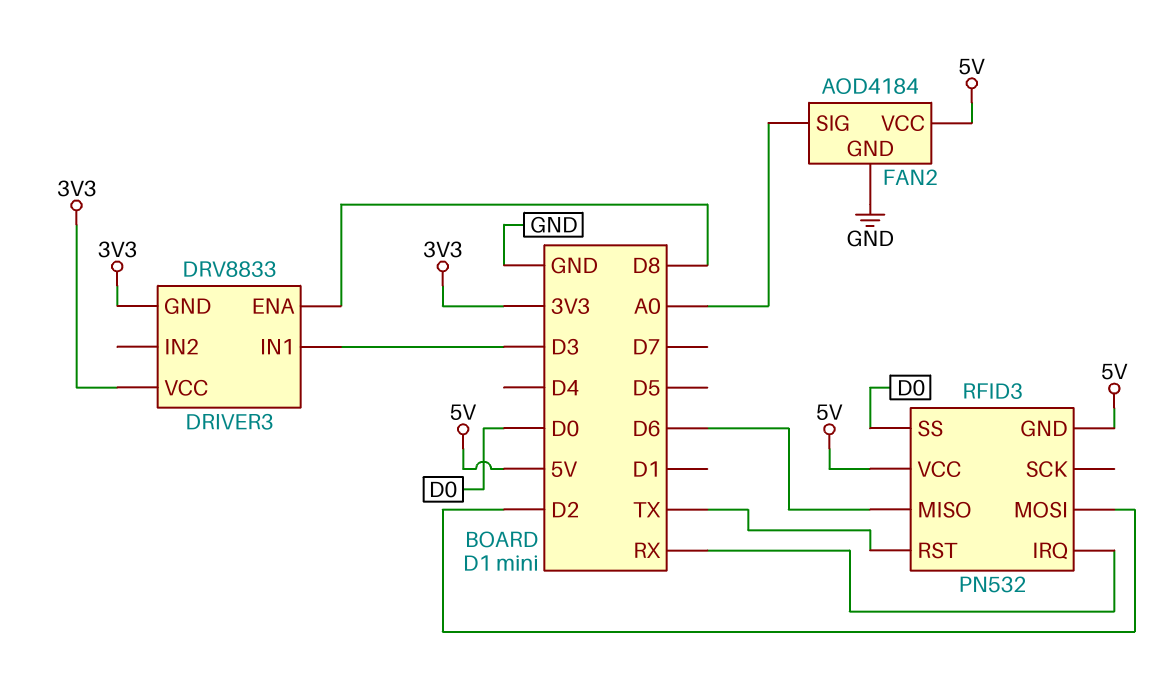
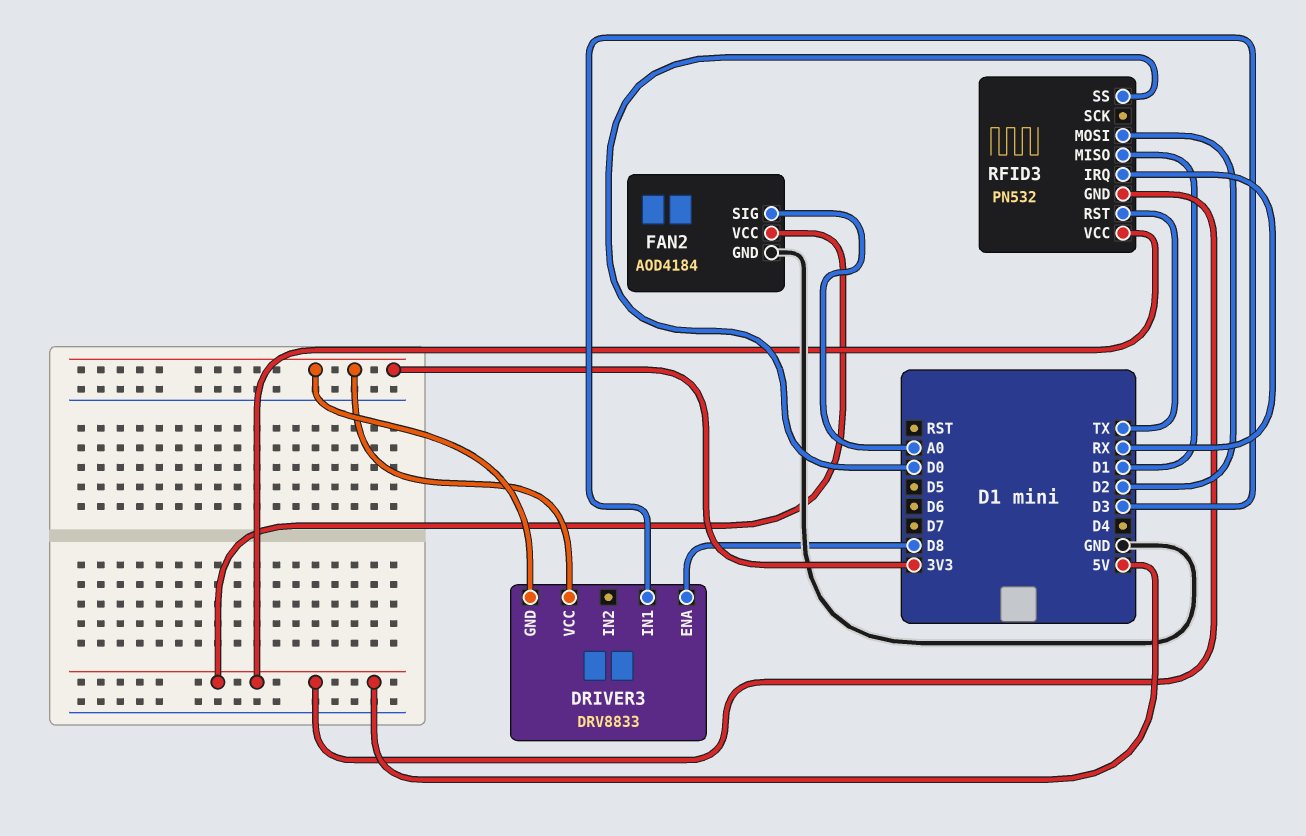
RFID3 pin MISO: D6 -> D1

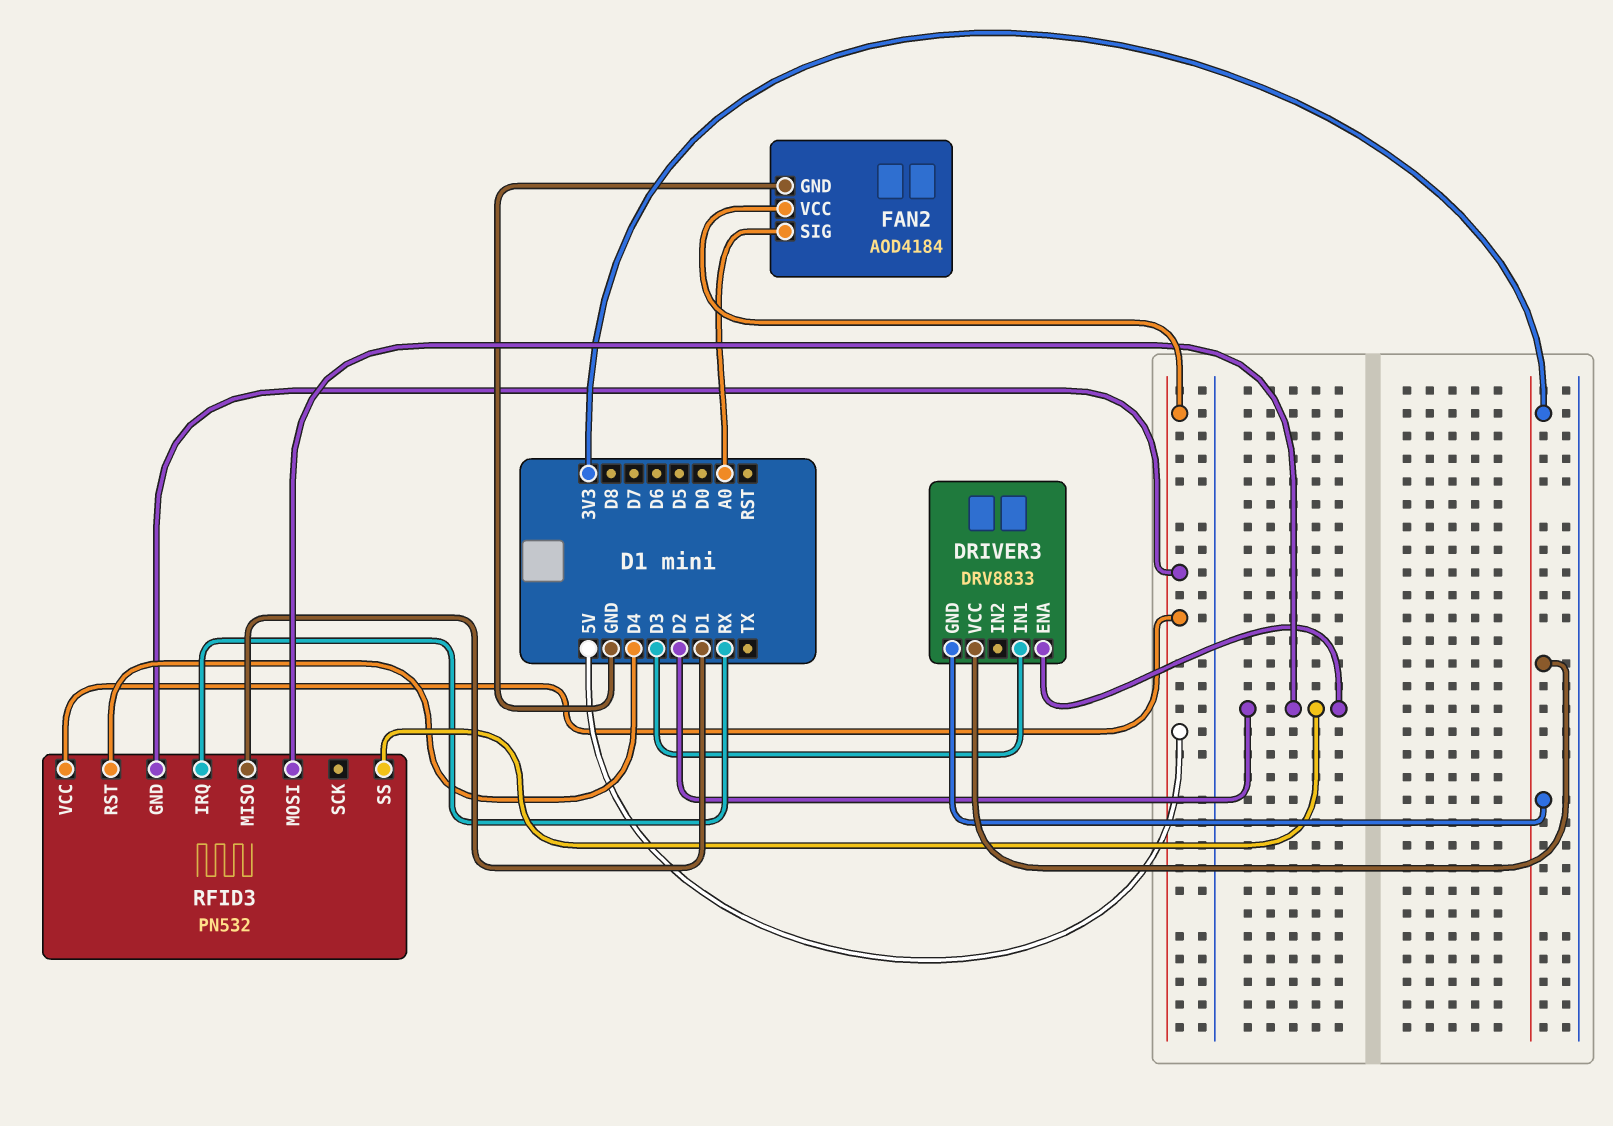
DRIVER3 pin ENA: D8 -> D2
RFID3 pin RST: TX -> D4
RFID3 pin SS: D0 -> D2

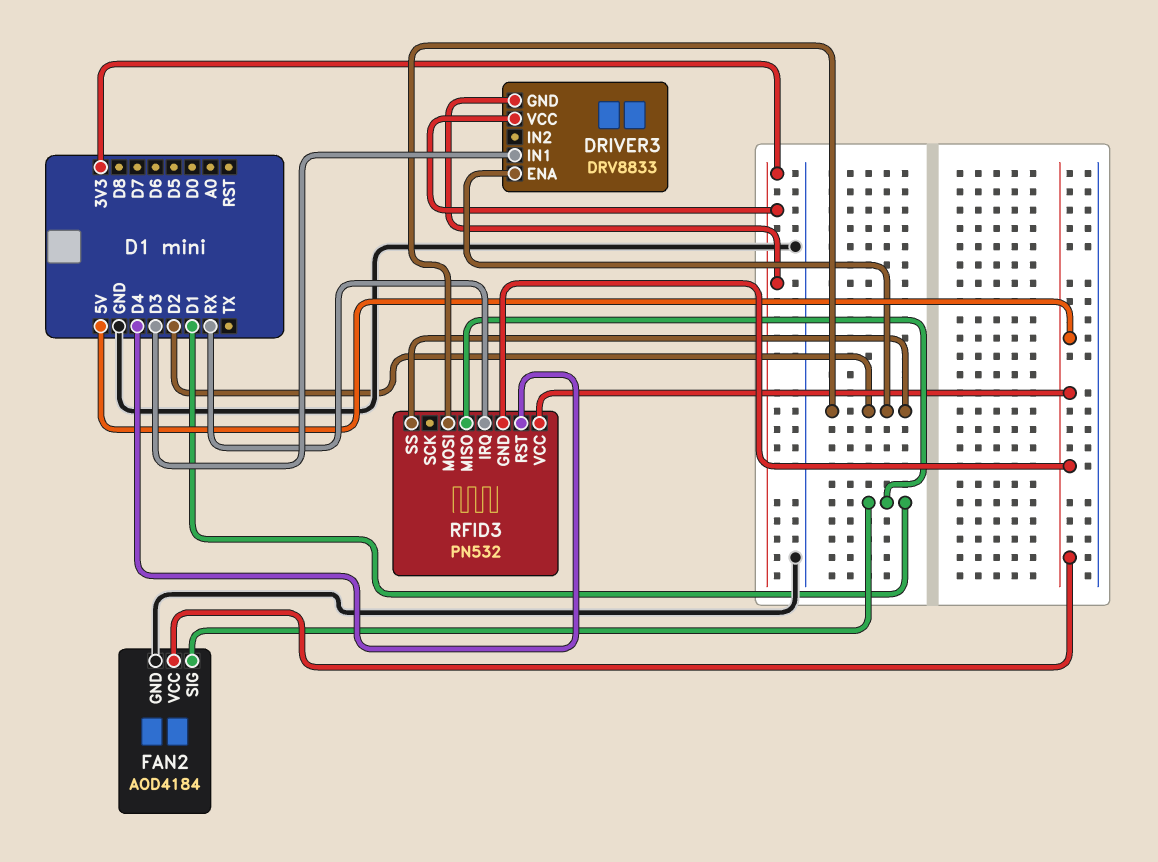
FAN2 pin SIG: A0 -> D1

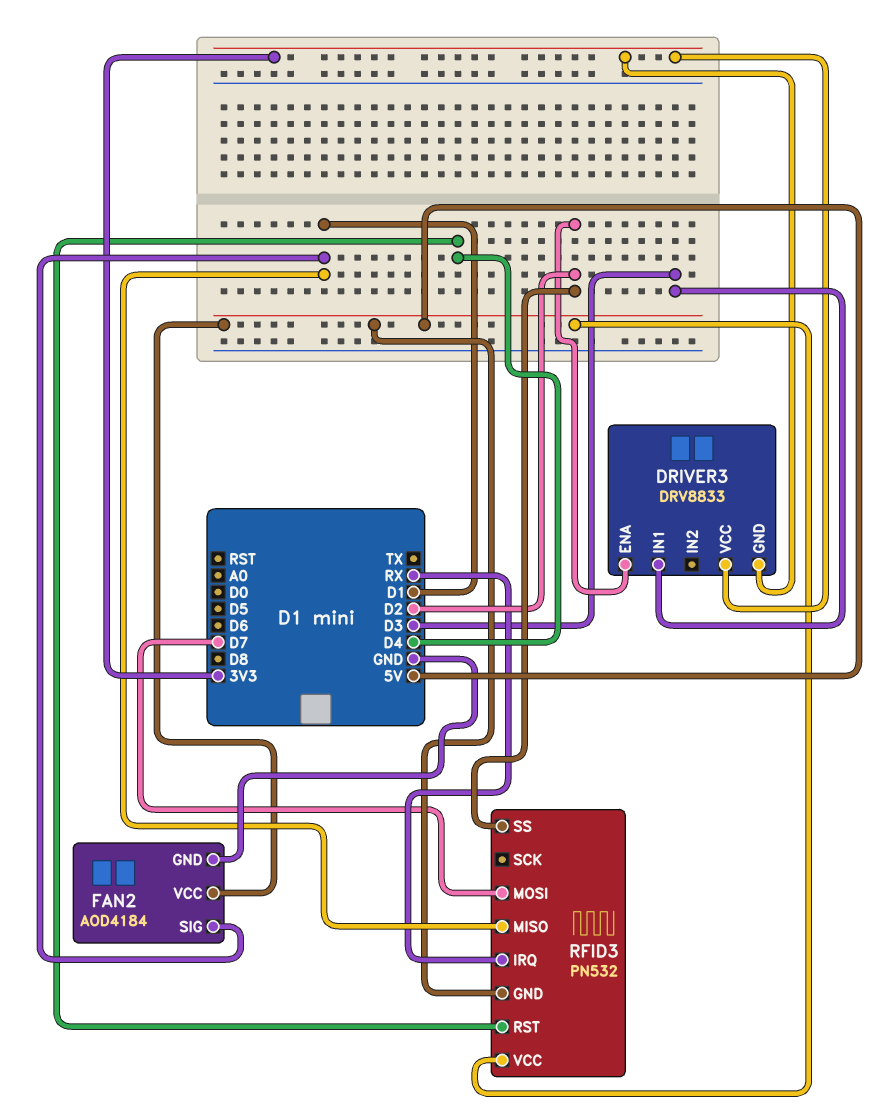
RFID3 pin MOSI: D2 -> D7

